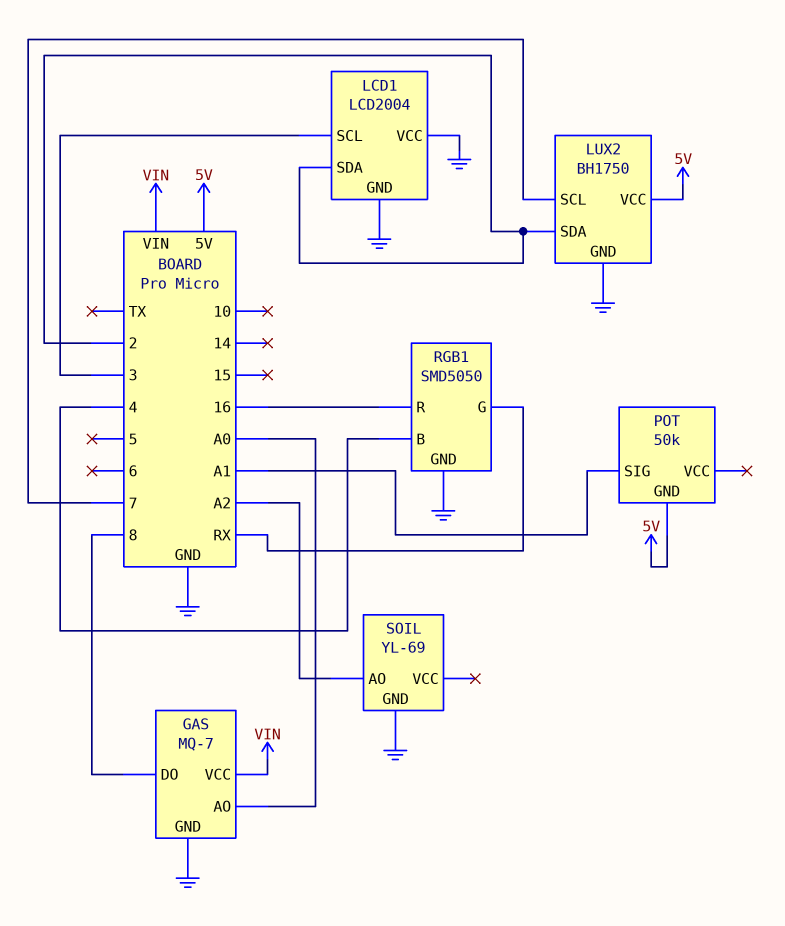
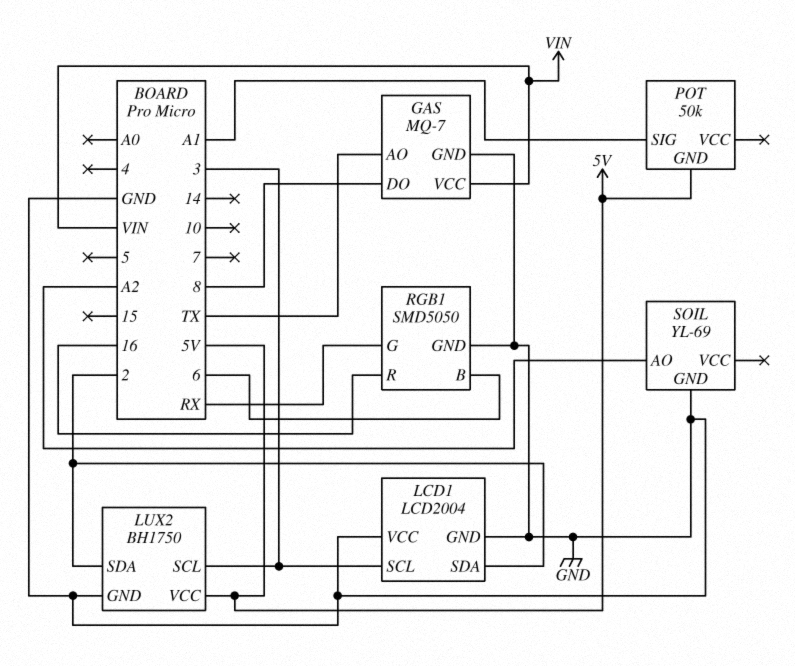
GAS pin AO: A0 -> TX
LUX2 pin SCL: 7 -> 3
RGB1 pin B: 4 -> 6

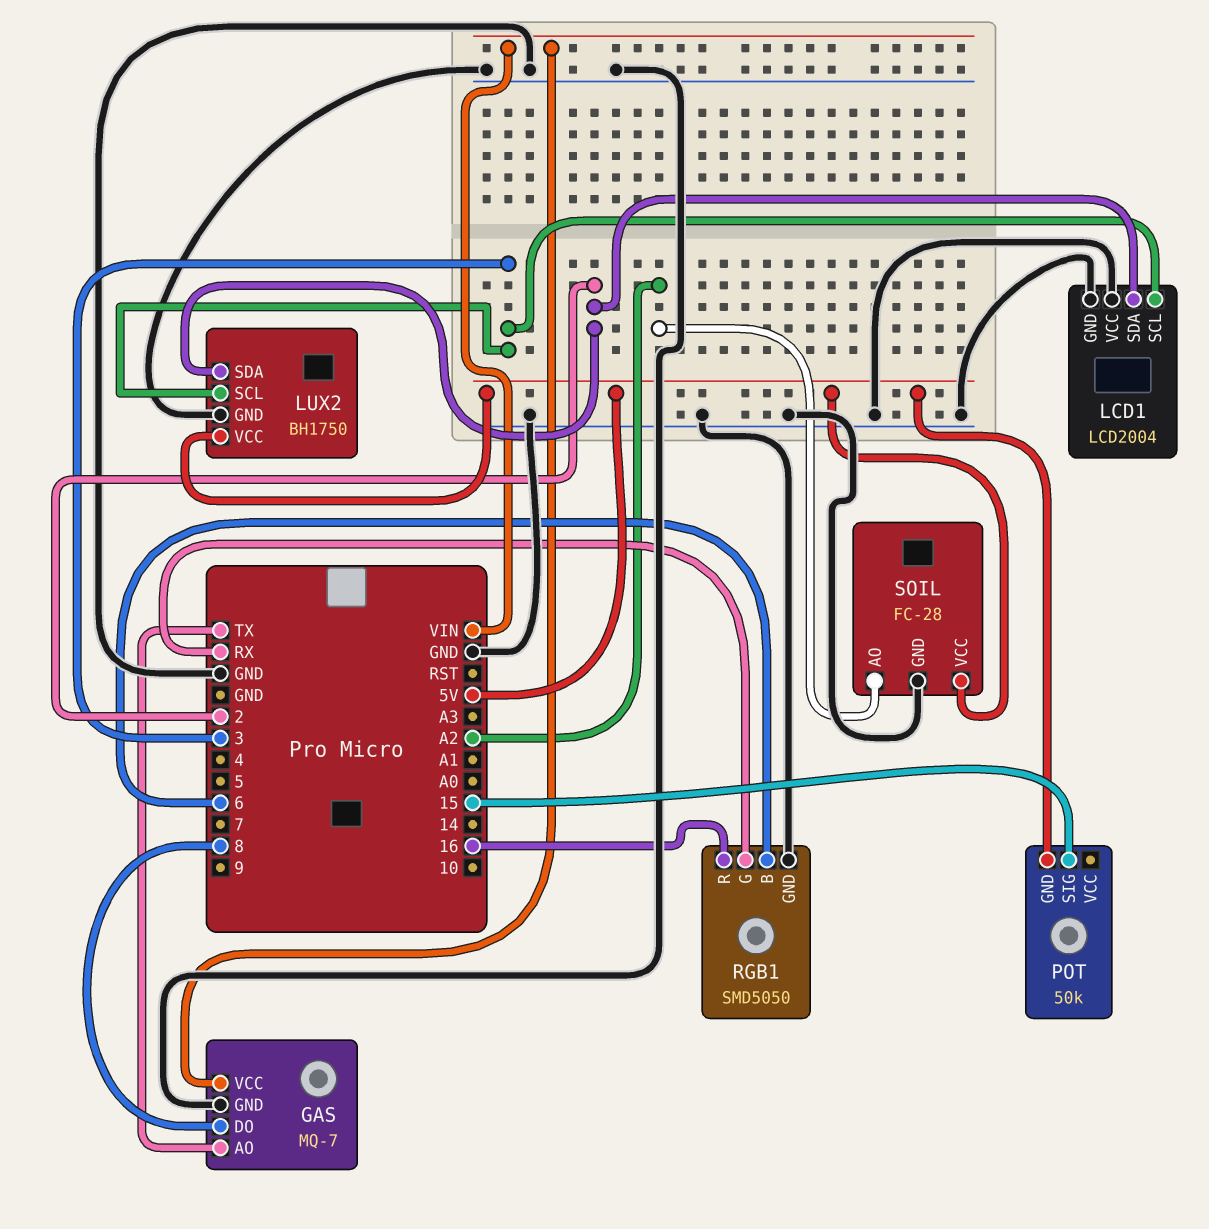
POT pin SIG: A1 -> 15
SOIL: YL-69 -> FC-28
SOIL pin VCC: none -> 5V

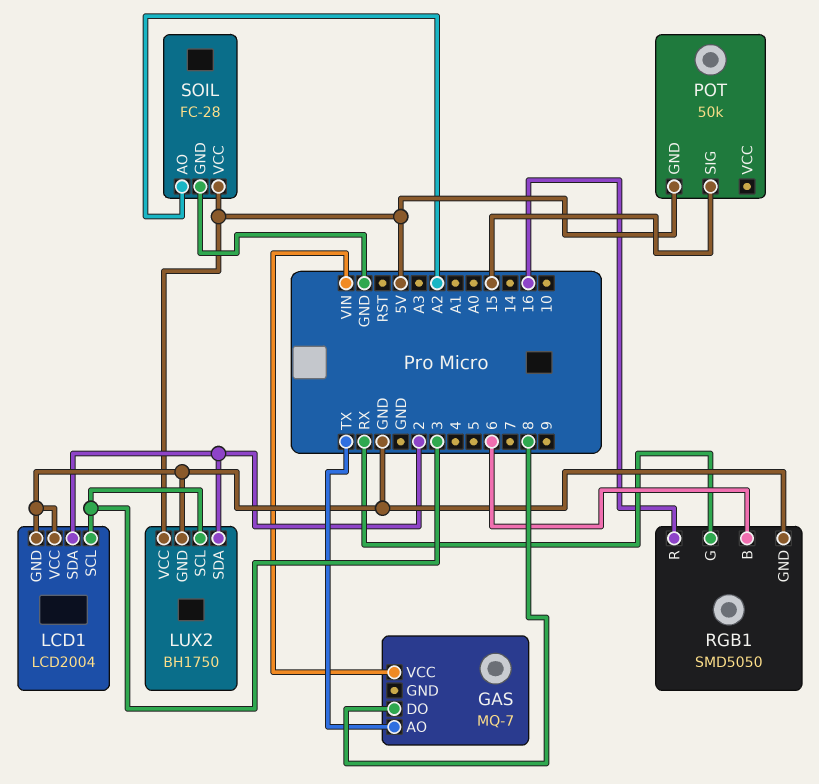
GAS pin GND: GND -> none

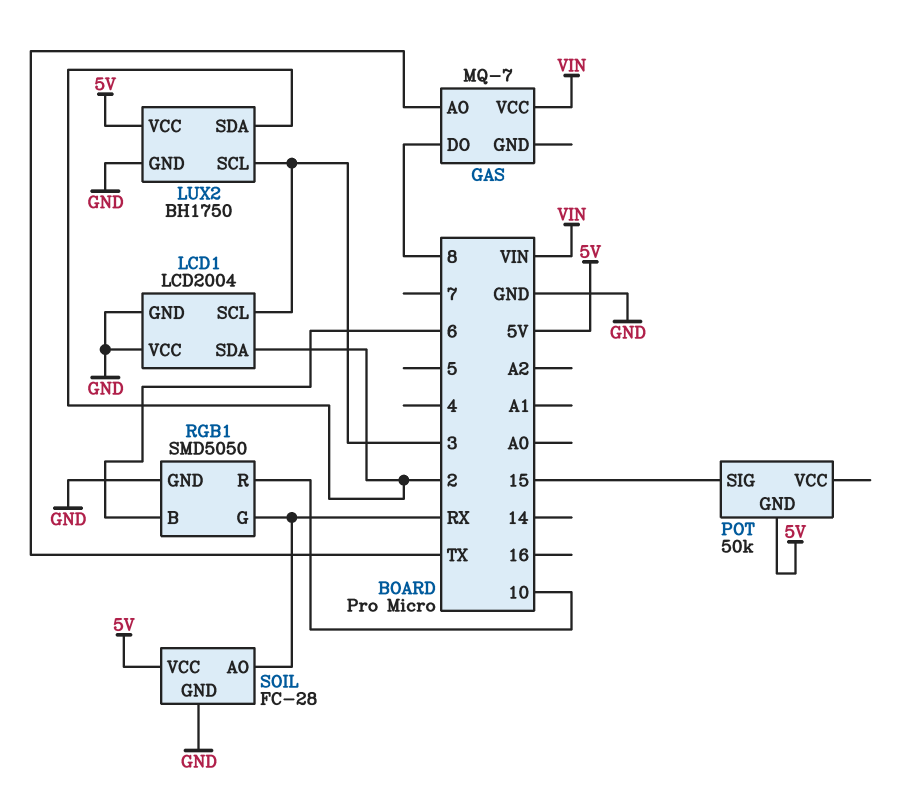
RGB1 pin R: 16 -> 10
SOIL pin AO: A2 -> RX

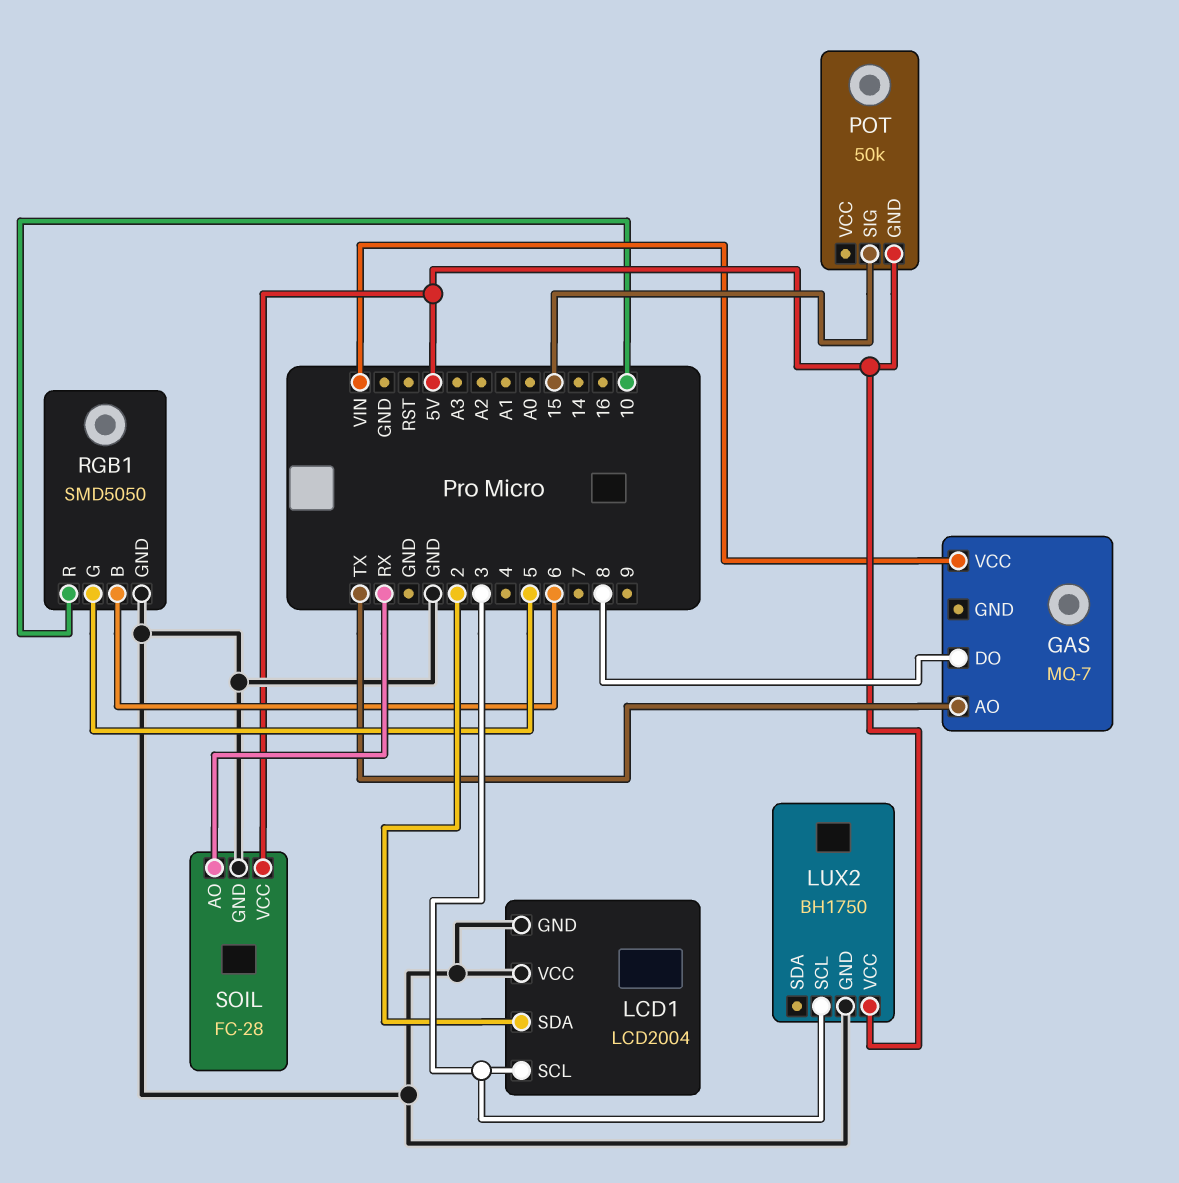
LUX2 pin SDA: 2 -> none
RGB1 pin G: RX -> 5

